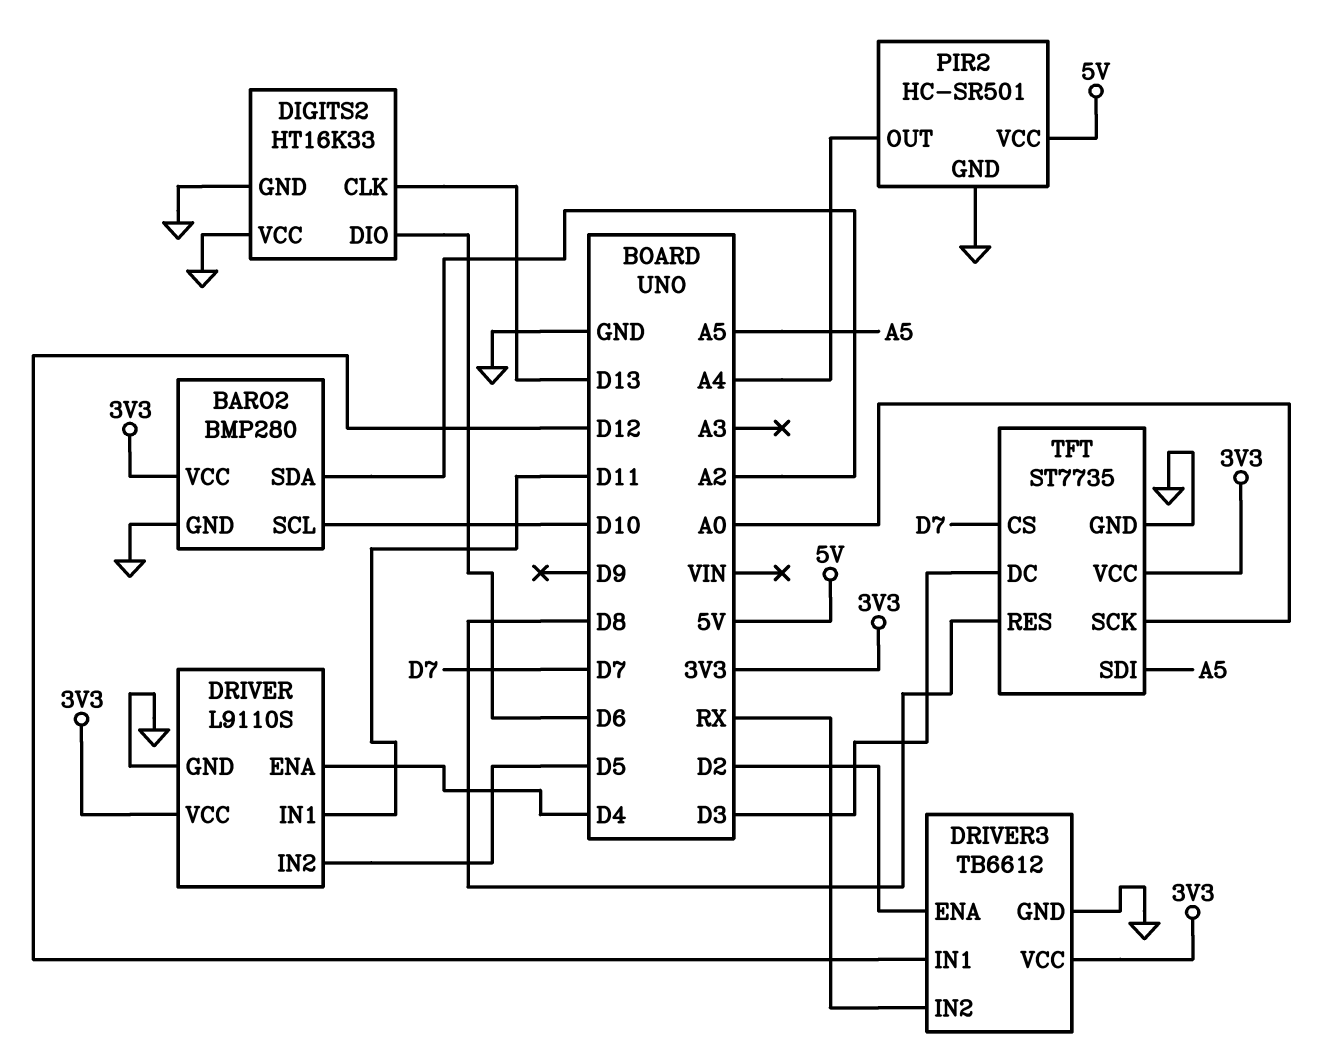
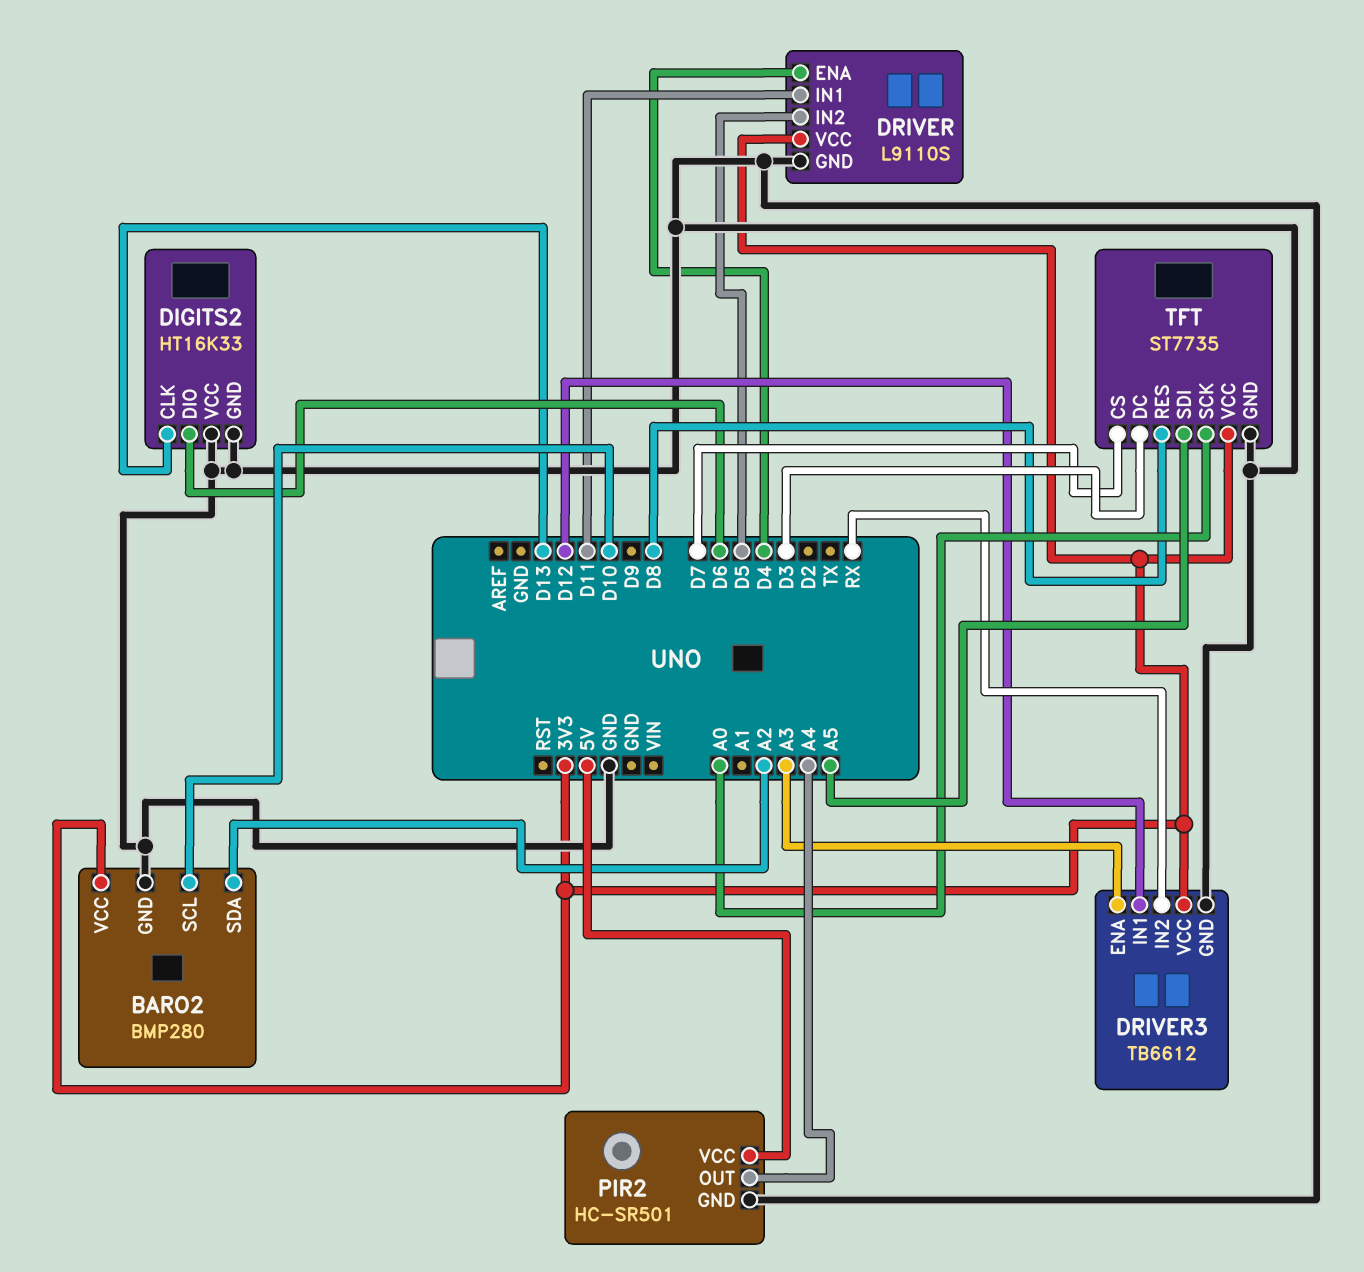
DRIVER3 pin ENA: D2 -> A3

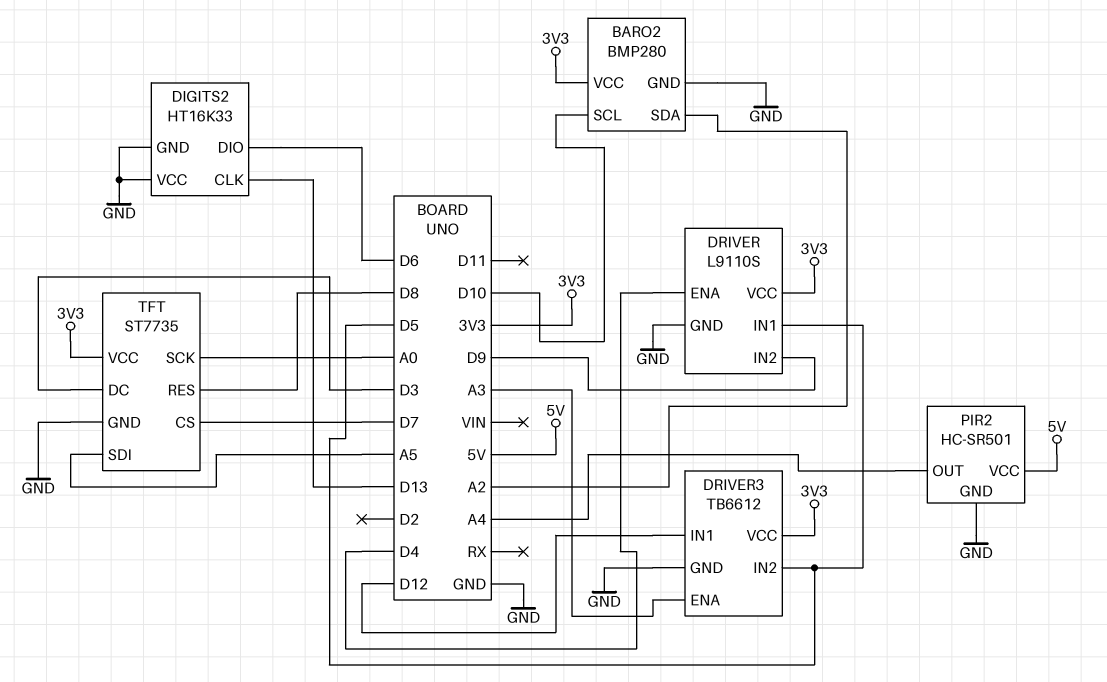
DRIVER pin IN1: D11 -> D5
DRIVER pin IN2: D5 -> D9
DRIVER3 pin IN2: RX -> D5

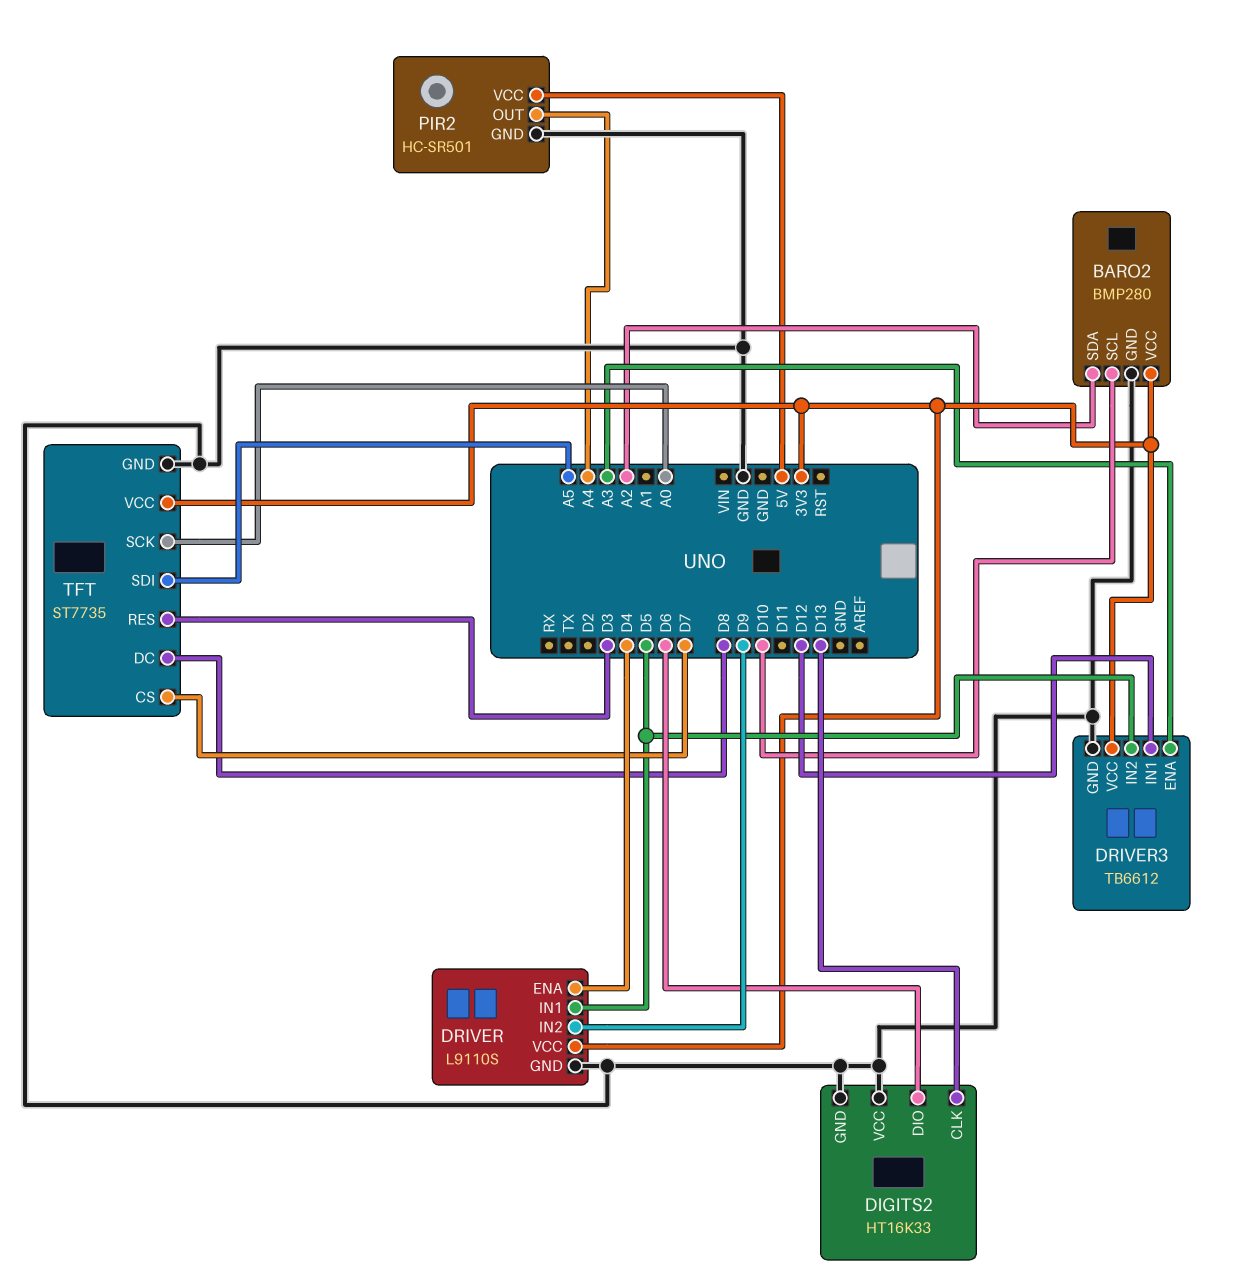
TFT pin DC: D3 -> D8
TFT pin RES: D8 -> D3

